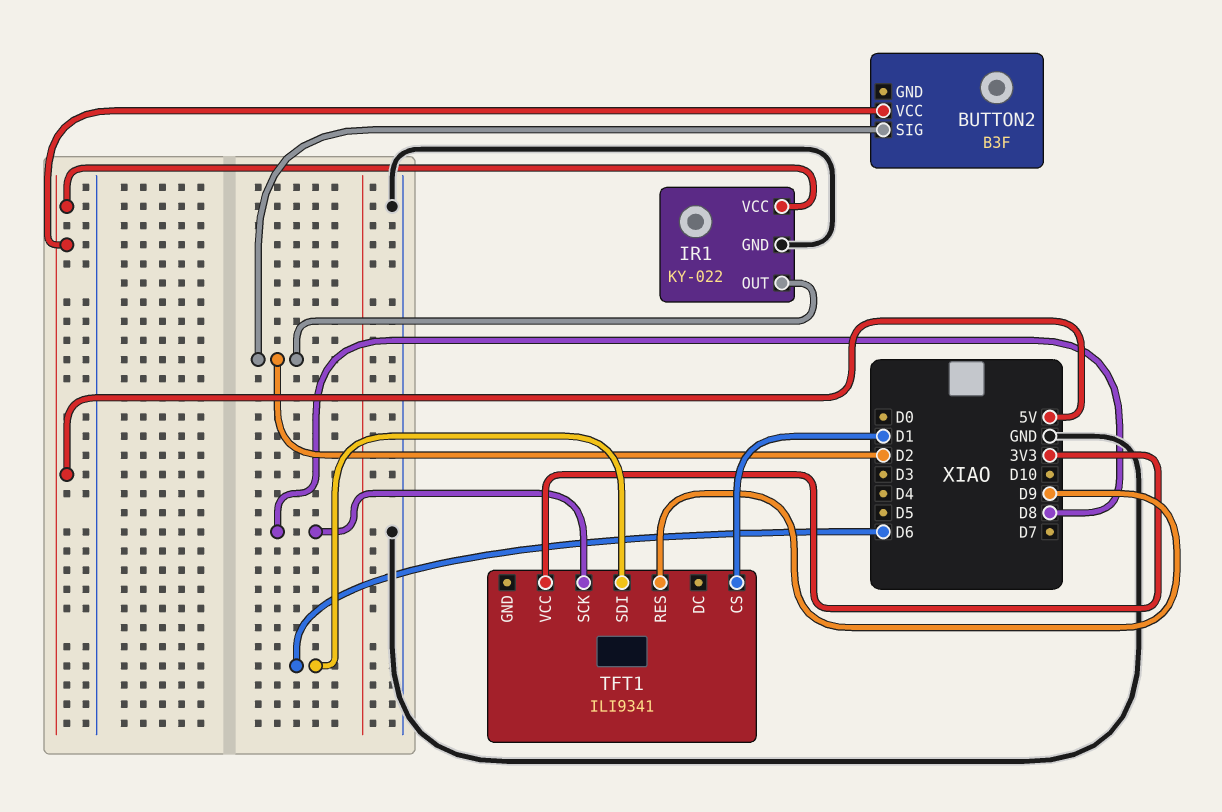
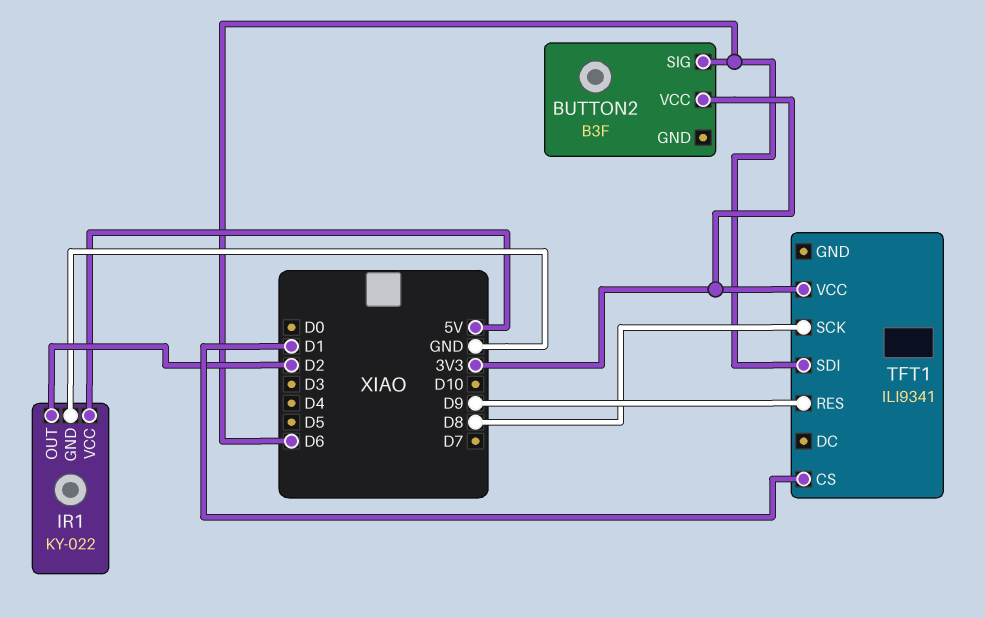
BUTTON2 pin SIG: D2 -> D6
BUTTON2 pin VCC: 5V -> 3V3

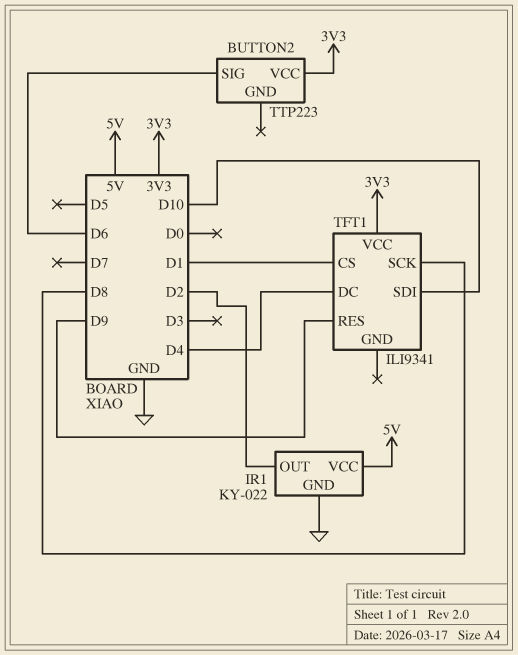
BUTTON2: B3F -> TTP223
TFT1 pin DC: none -> D4
TFT1 pin SDI: D6 -> D10

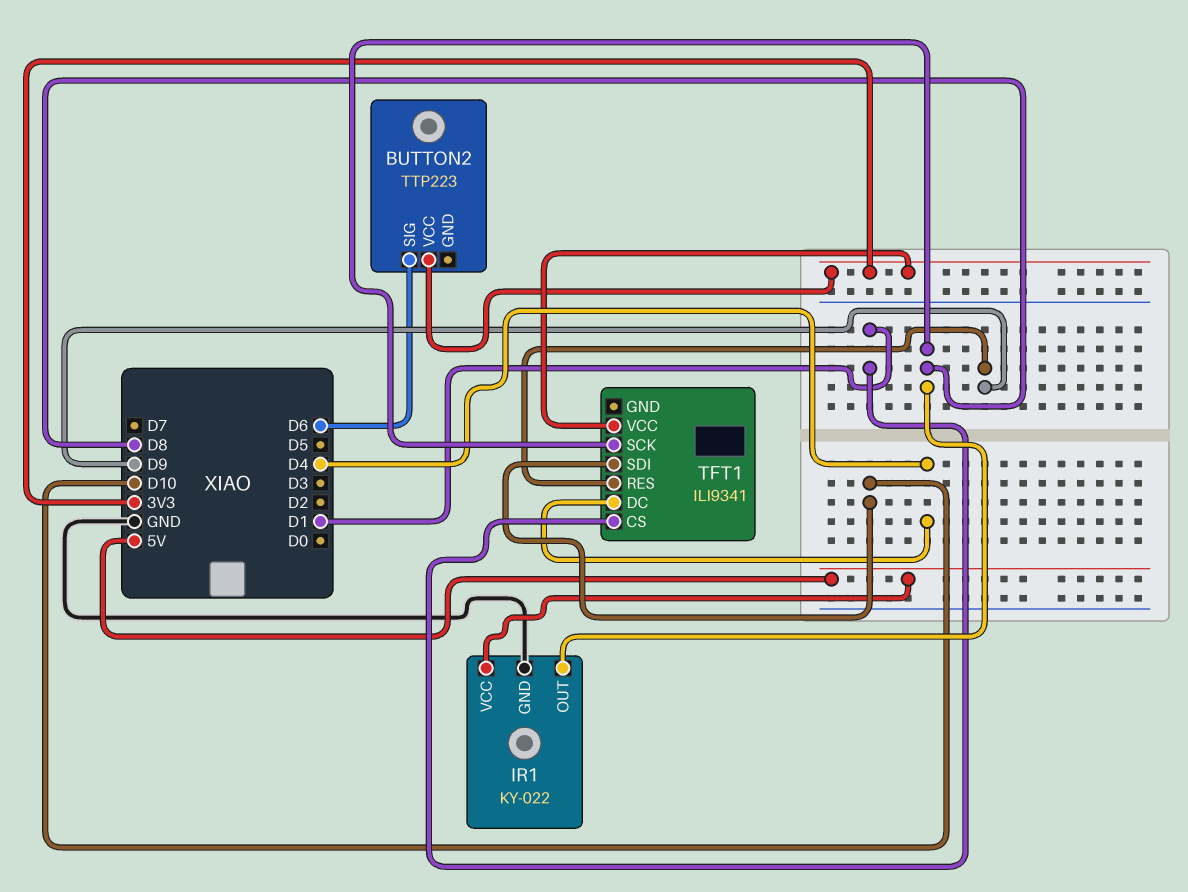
IR1 pin OUT: D2 -> D8

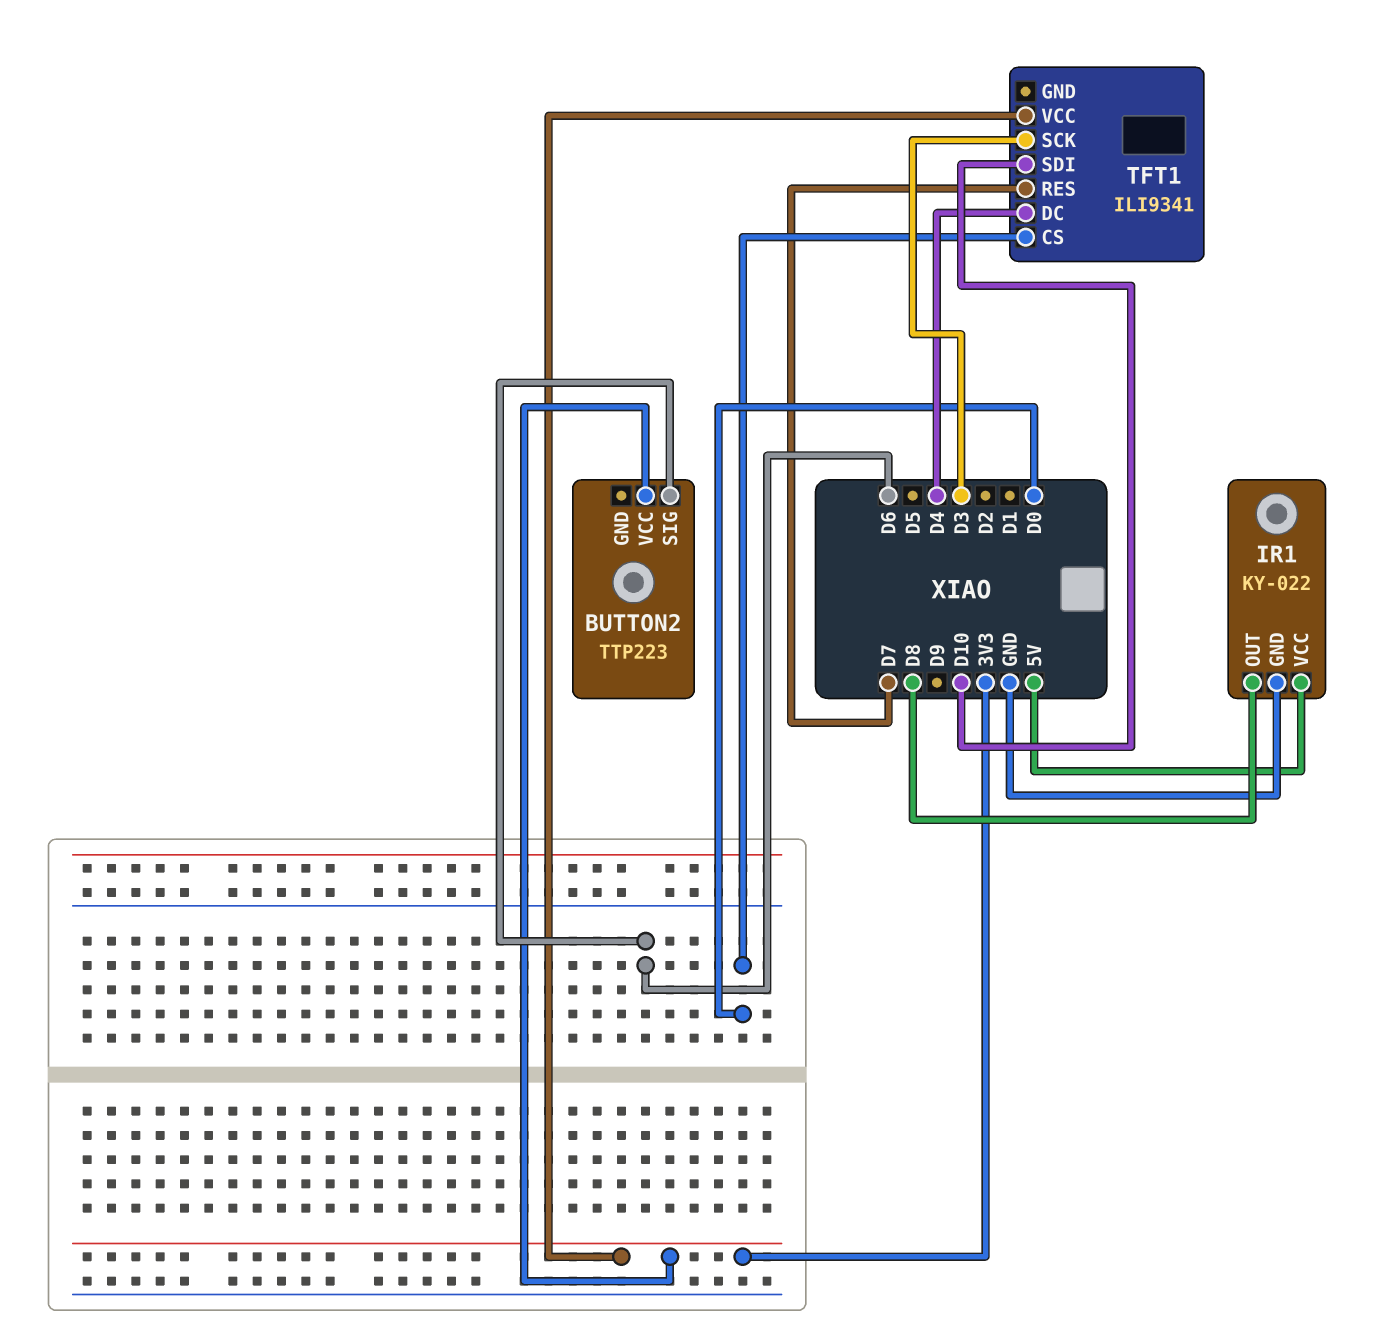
TFT1 pin CS: D1 -> D0
TFT1 pin RES: D9 -> D7
TFT1 pin SCK: D8 -> D3

